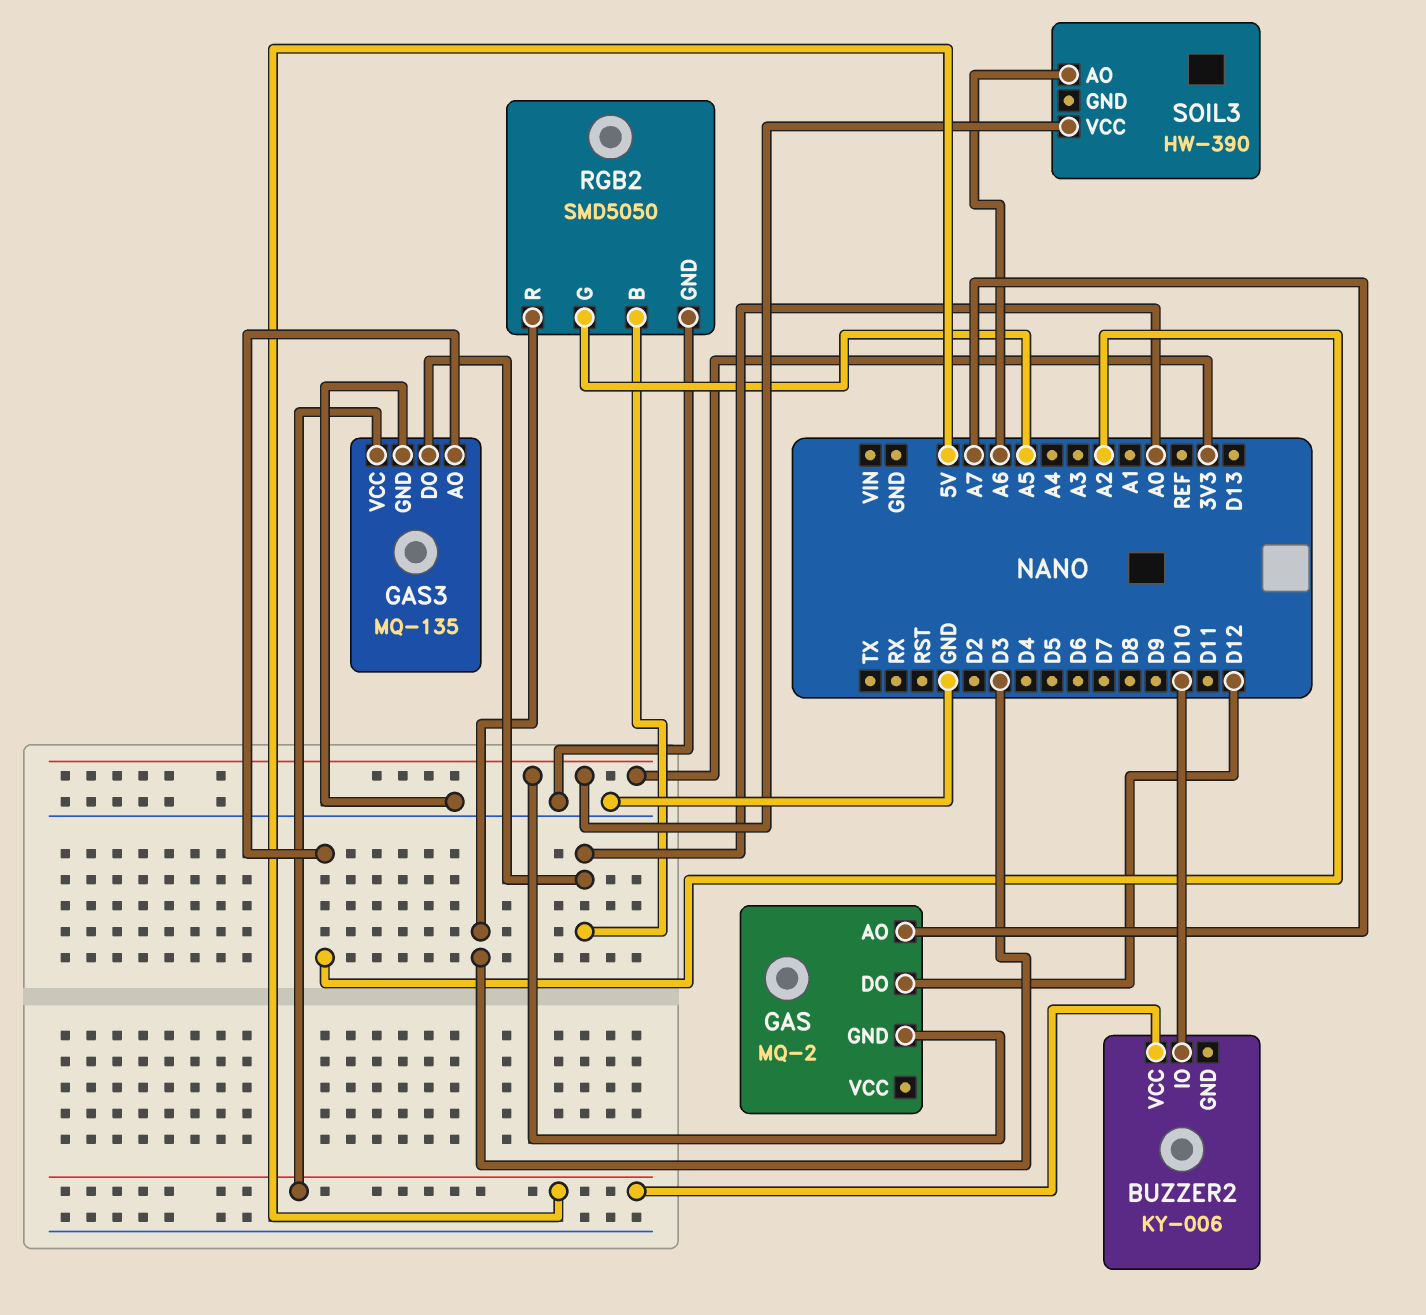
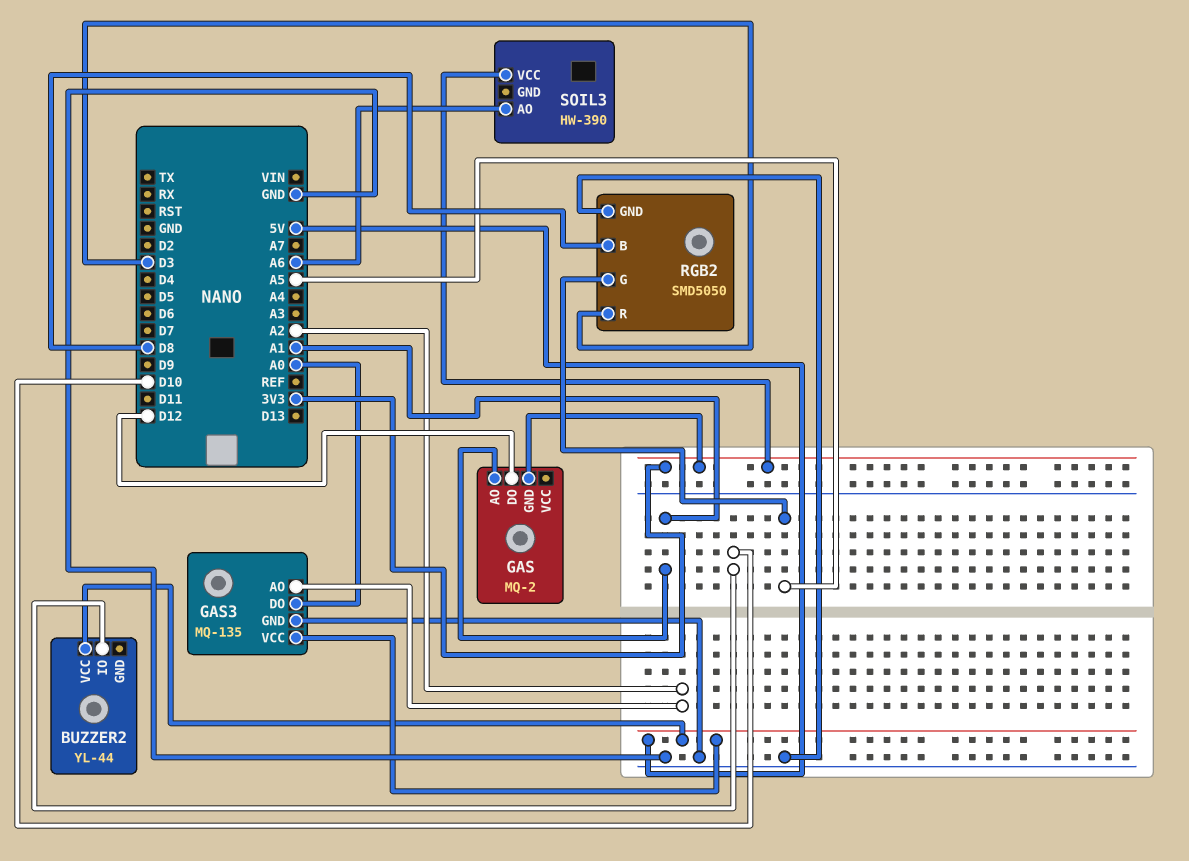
BUZZER2: KY-006 -> YL-44
GAS pin AO: A7 -> A1
RGB2 pin B: A0 -> D8

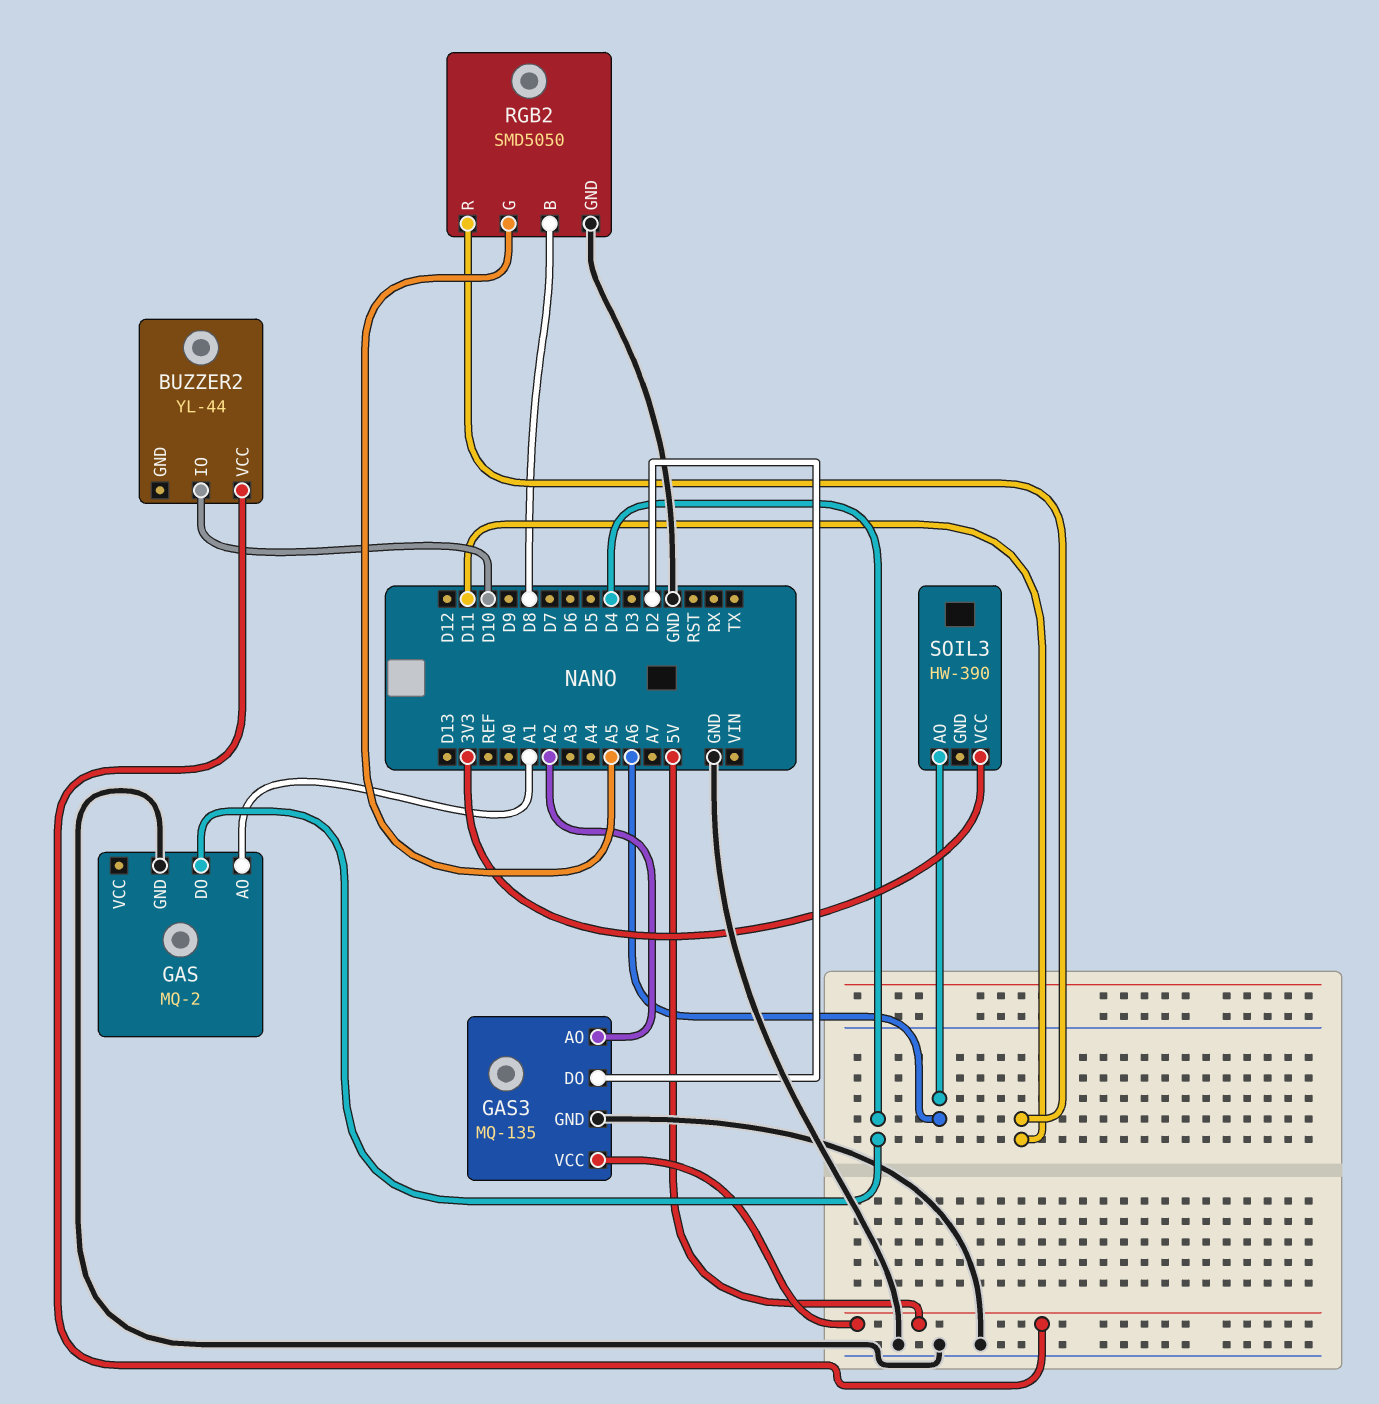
GAS pin DO: D12 -> D4
GAS pin GND: 3V3 -> GND
GAS3 pin DO: A0 -> D2
RGB2 pin R: D3 -> D11

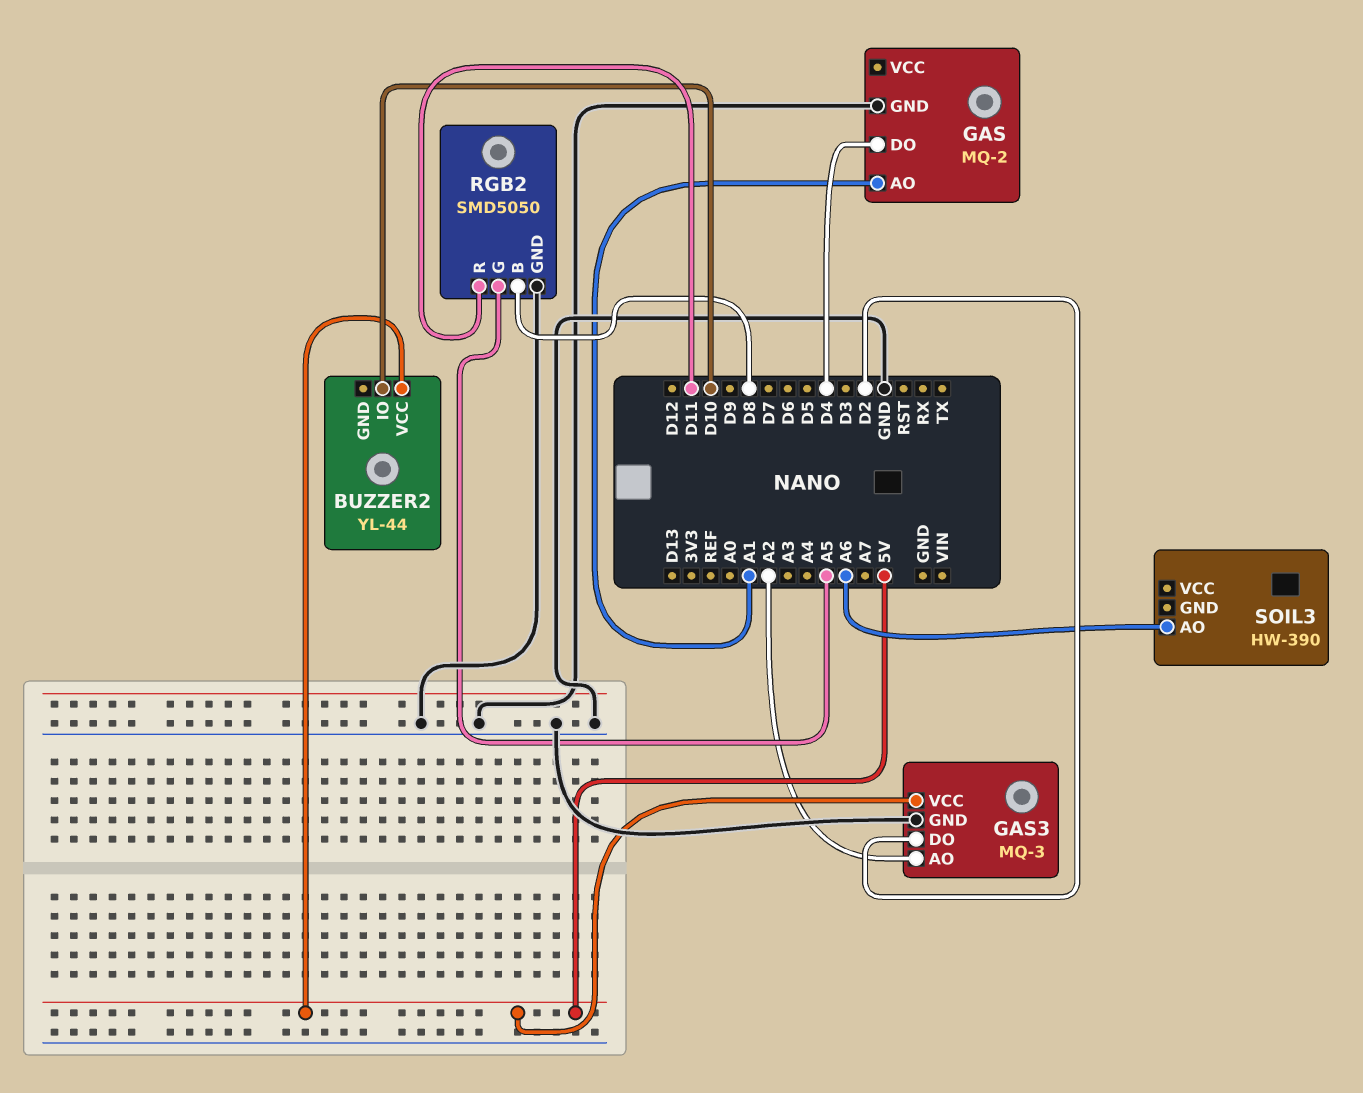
GAS3: MQ-135 -> MQ-3
SOIL3 pin VCC: 3V3 -> none

